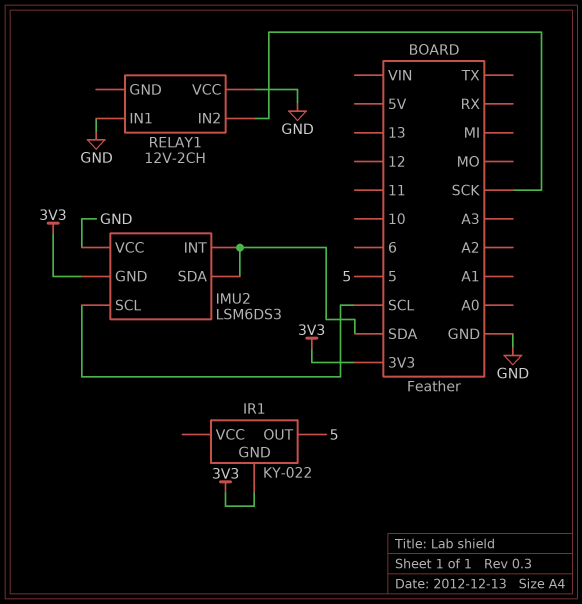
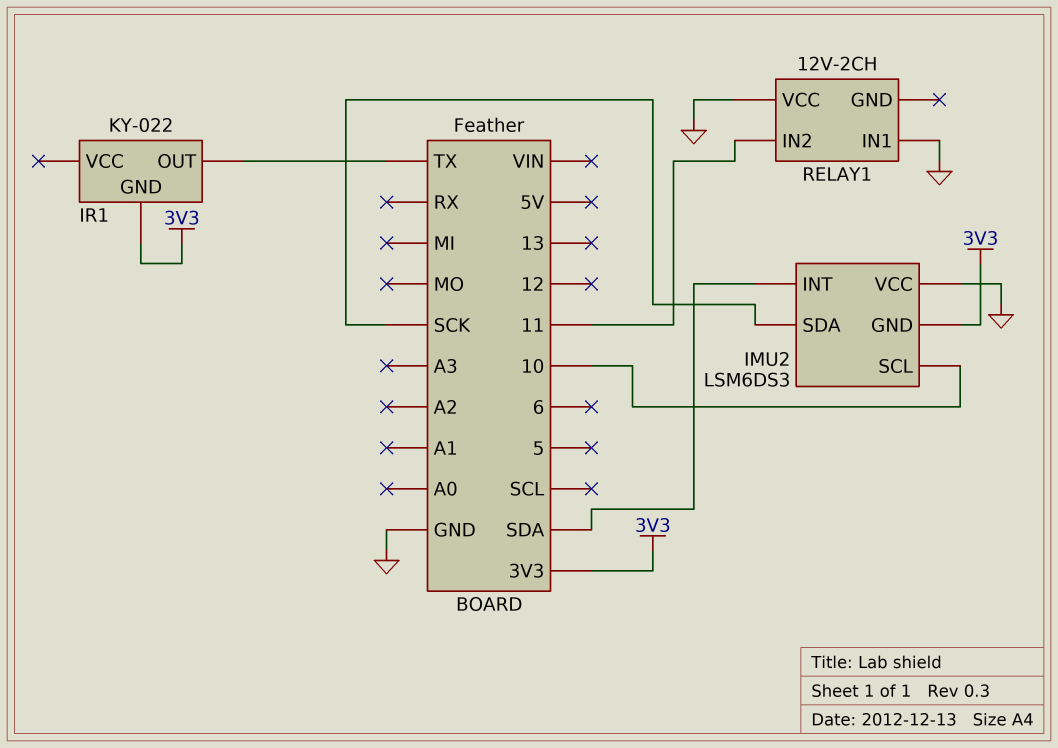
IMU2 pin SCL: SCL -> 10
IMU2 pin SDA: SDA -> SCK
IR1 pin OUT: 5 -> TX
RELAY1 pin IN2: SCK -> 11

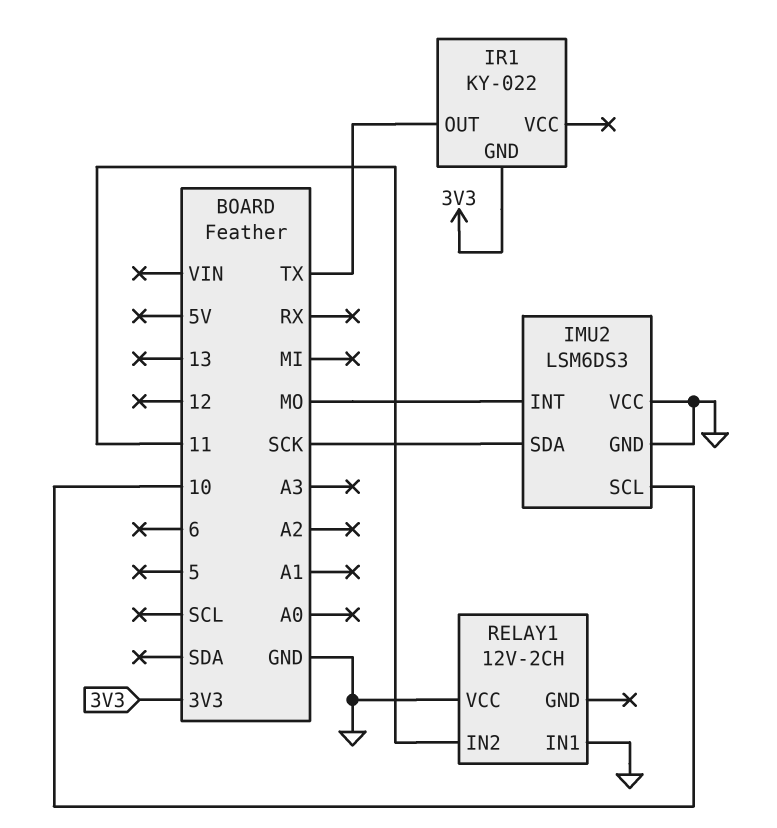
IMU2 pin GND: 3V3 -> GND
IMU2 pin INT: SDA -> MO

